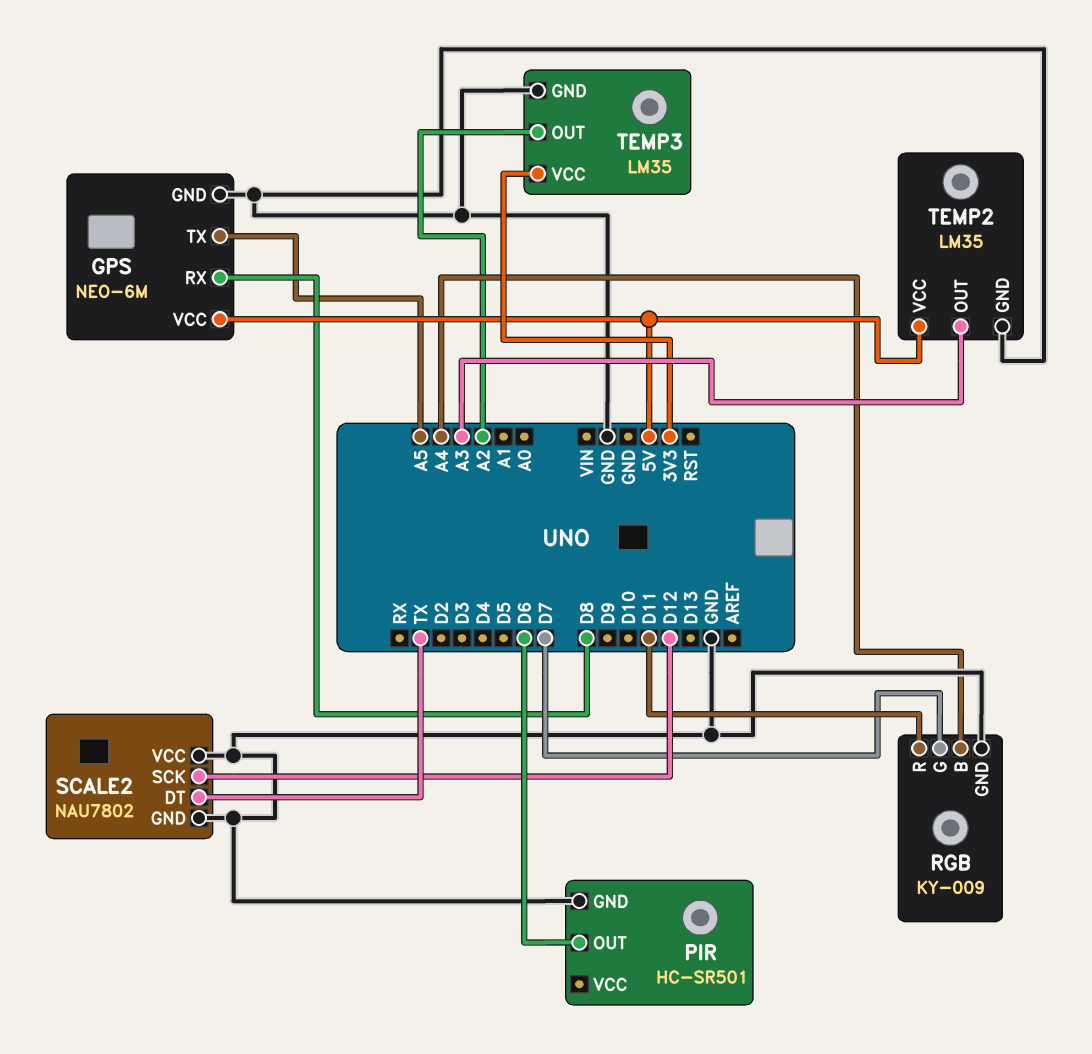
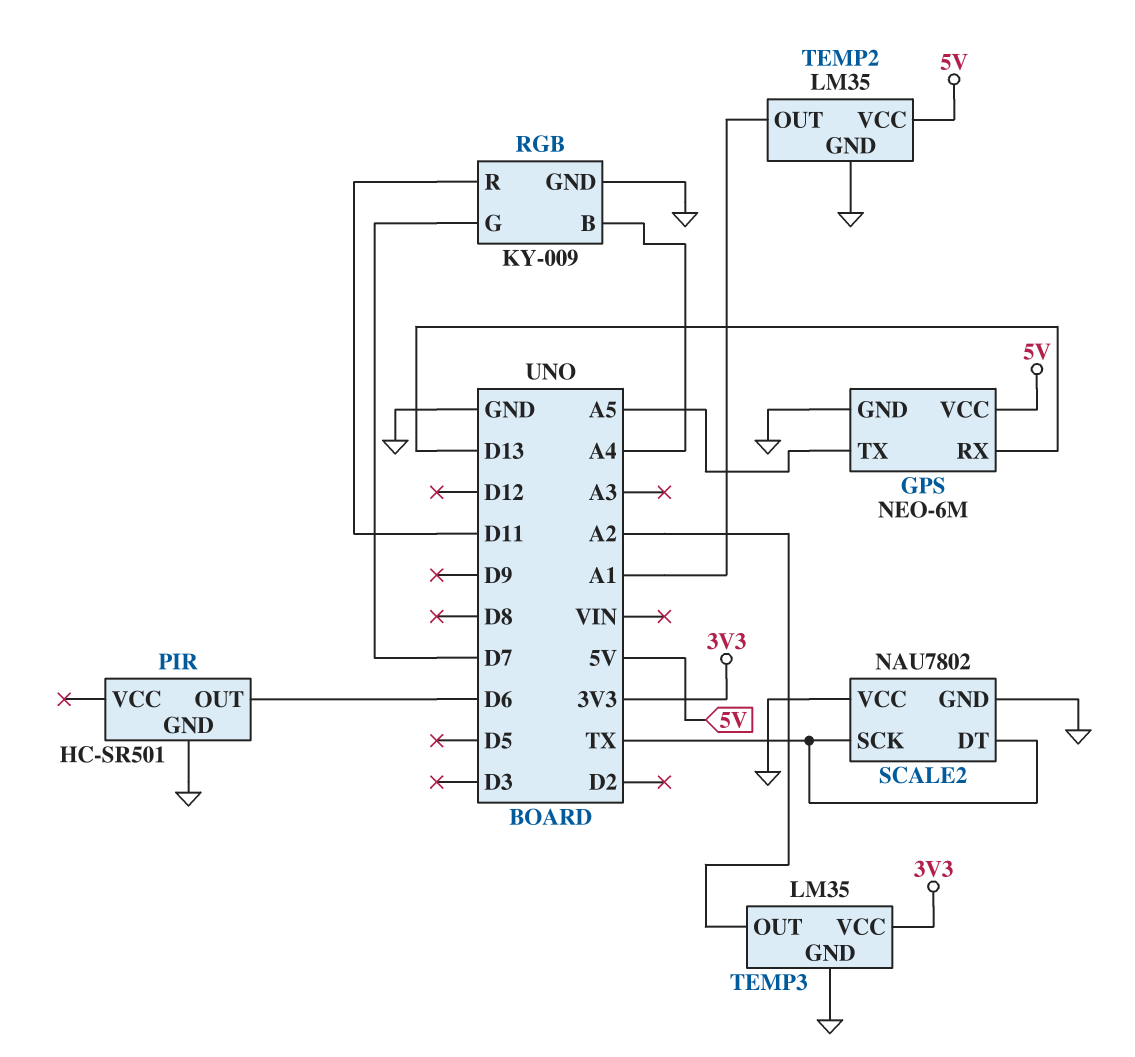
GPS pin RX: D8 -> D13
SCALE2 pin SCK: D12 -> TX
TEMP2 pin OUT: A3 -> A1

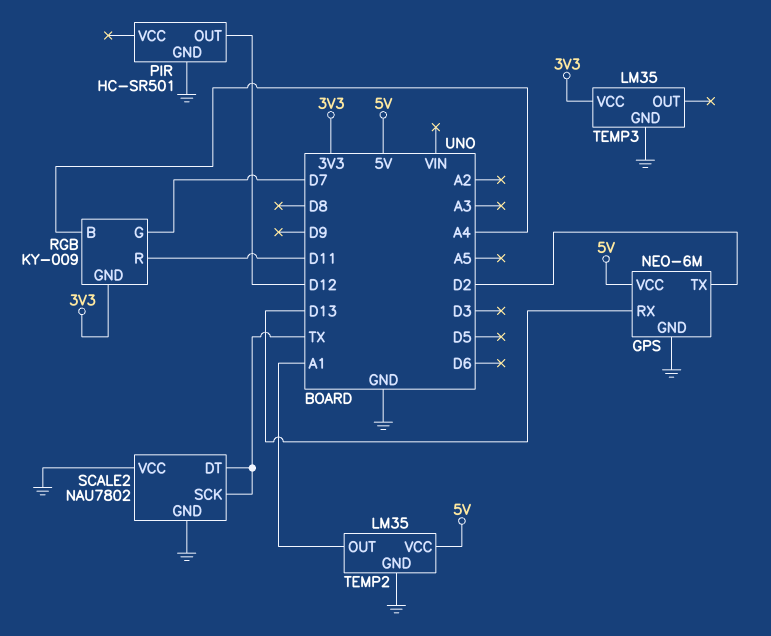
GPS pin TX: A5 -> D2
PIR pin OUT: D6 -> D12
RGB pin GND: GND -> 3V3
TEMP3 pin OUT: A2 -> none

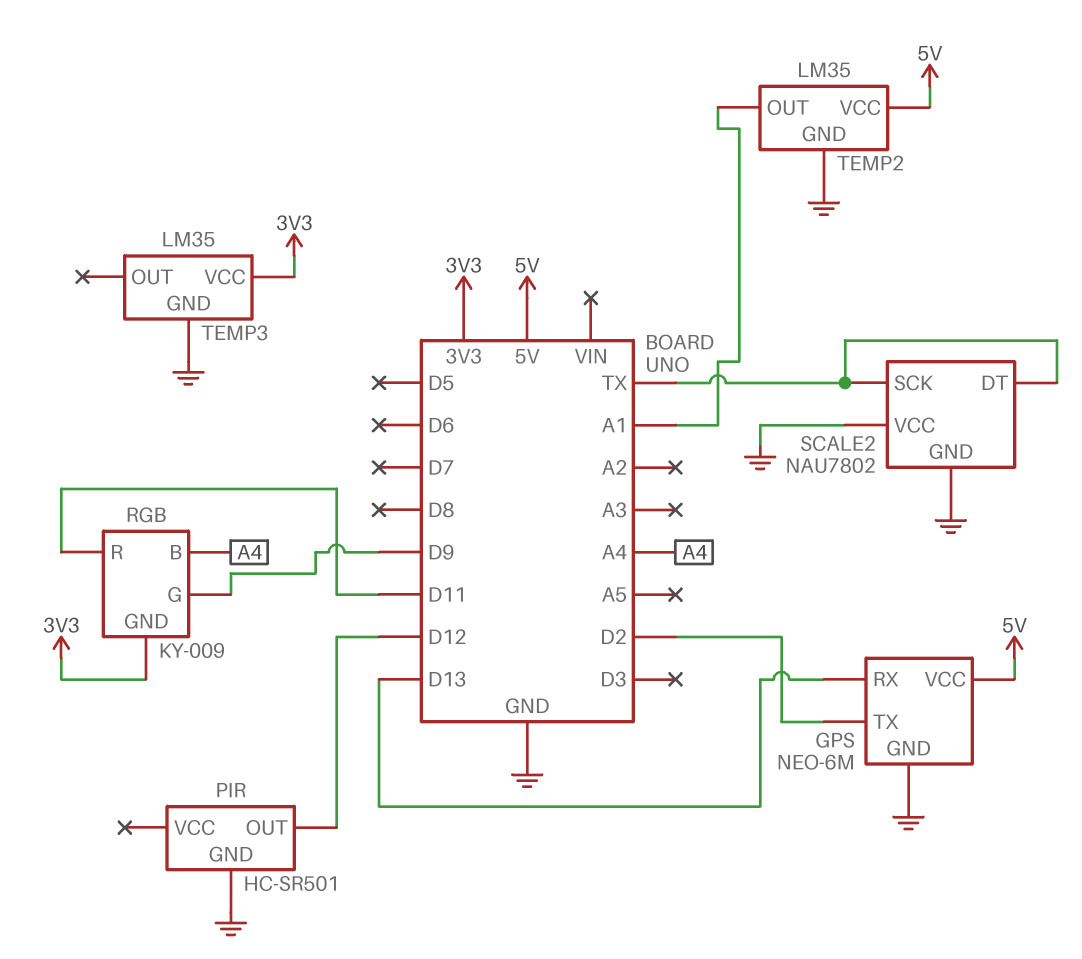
RGB pin G: D7 -> D9

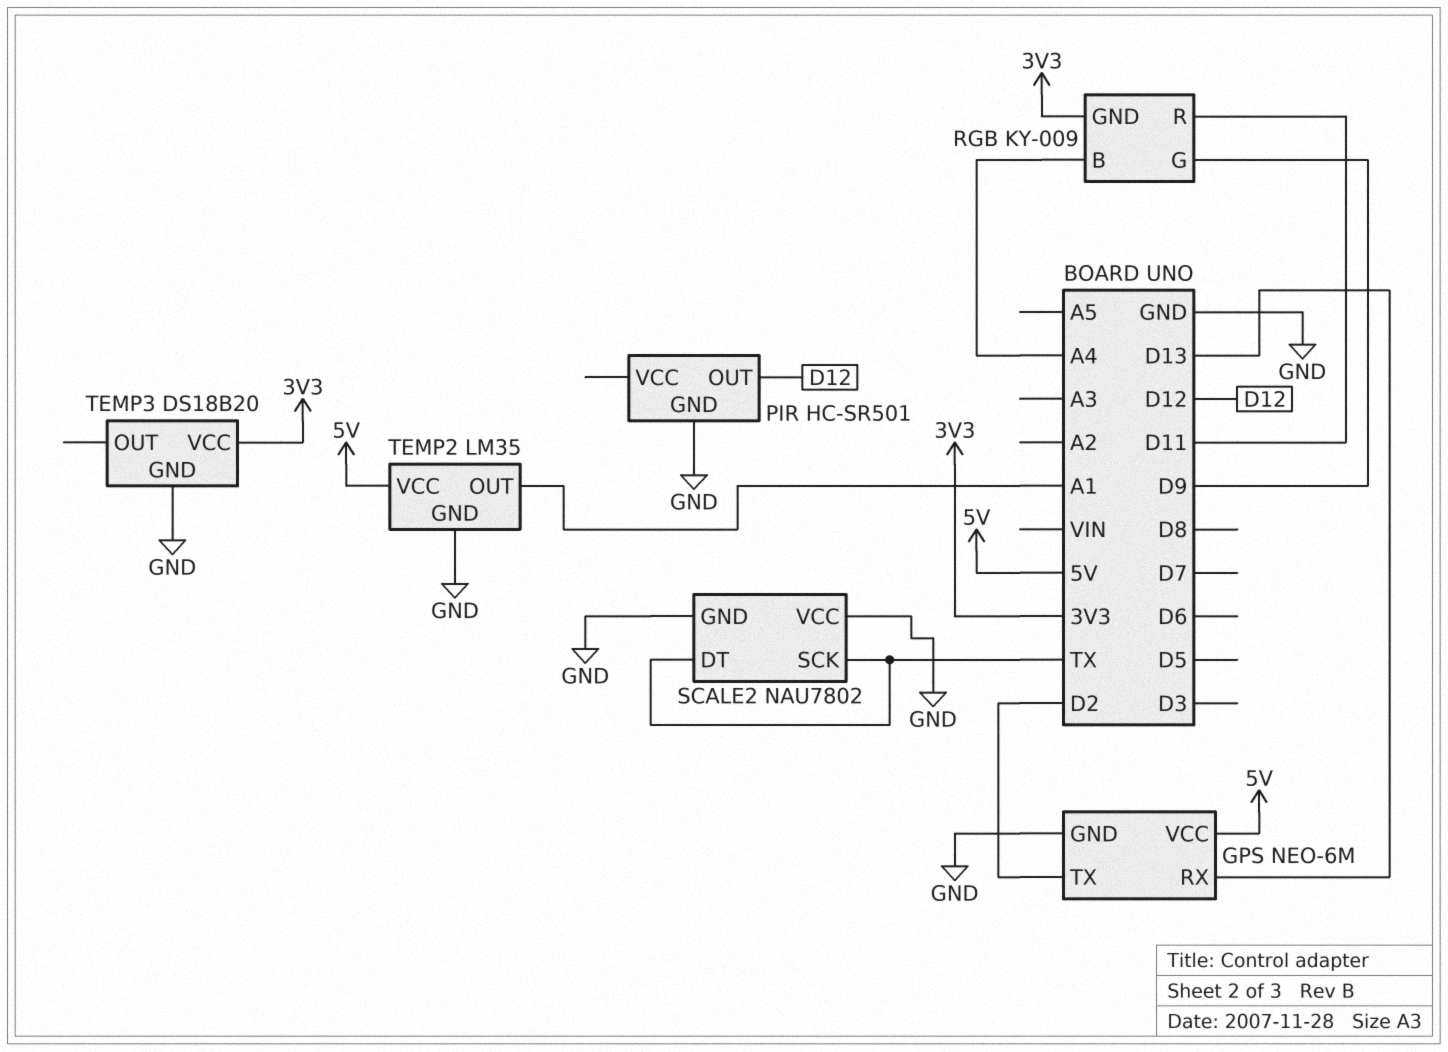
TEMP3: LM35 -> DS18B20

